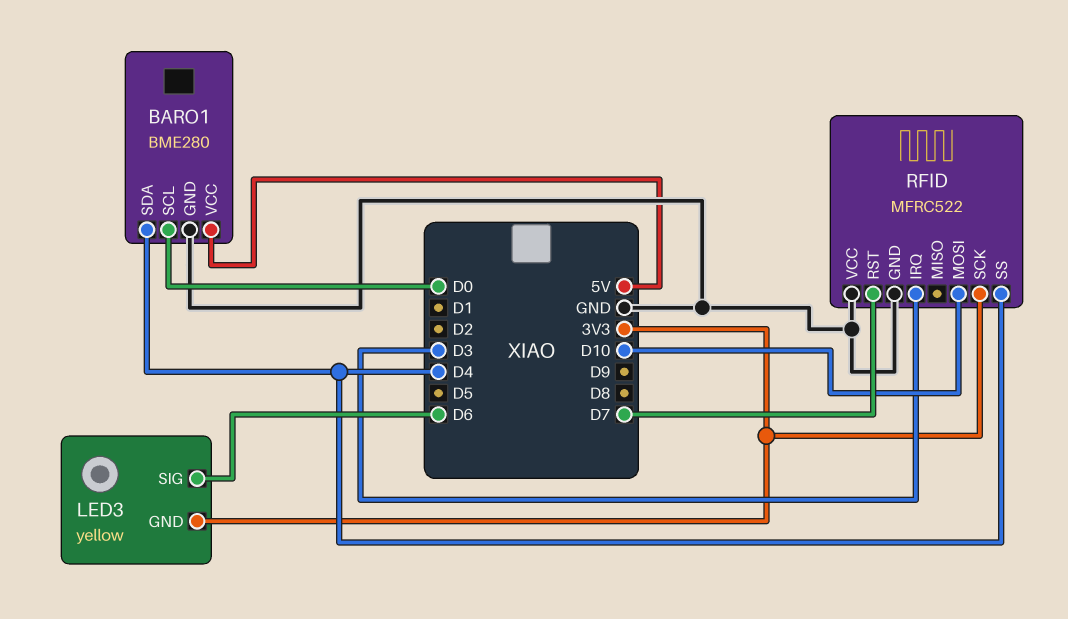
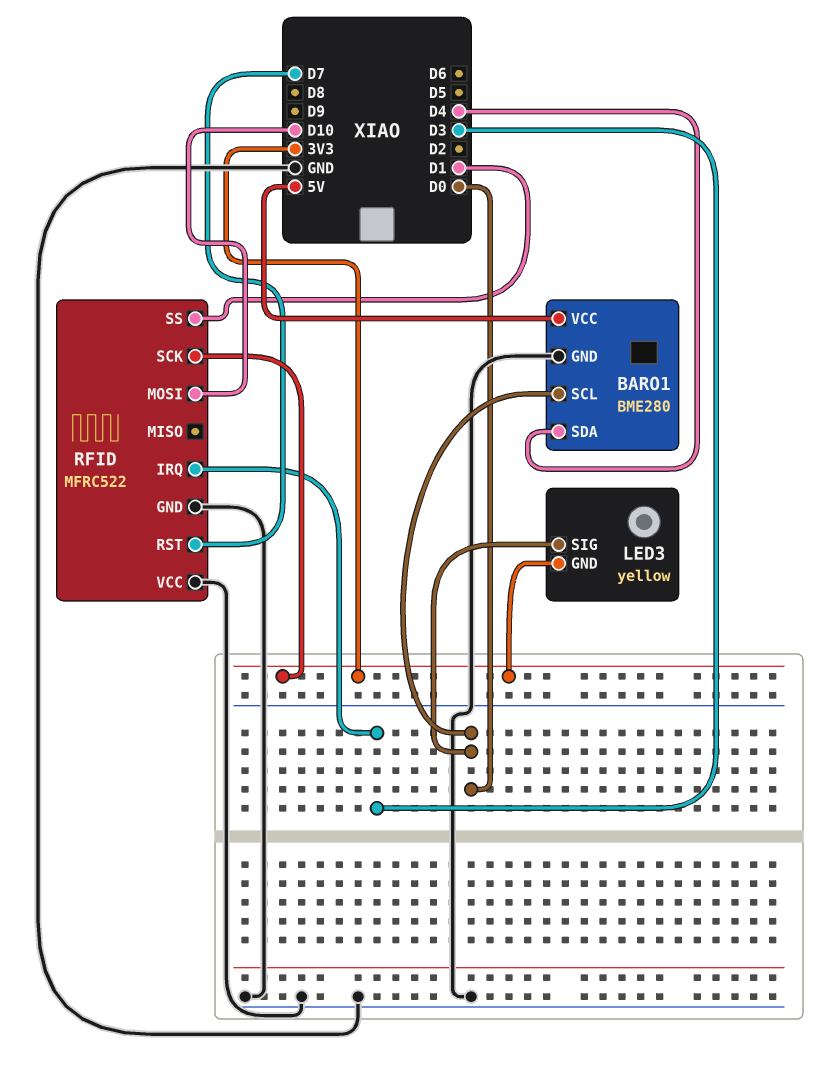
LED3 pin SIG: D6 -> D0
RFID pin SS: D4 -> D1

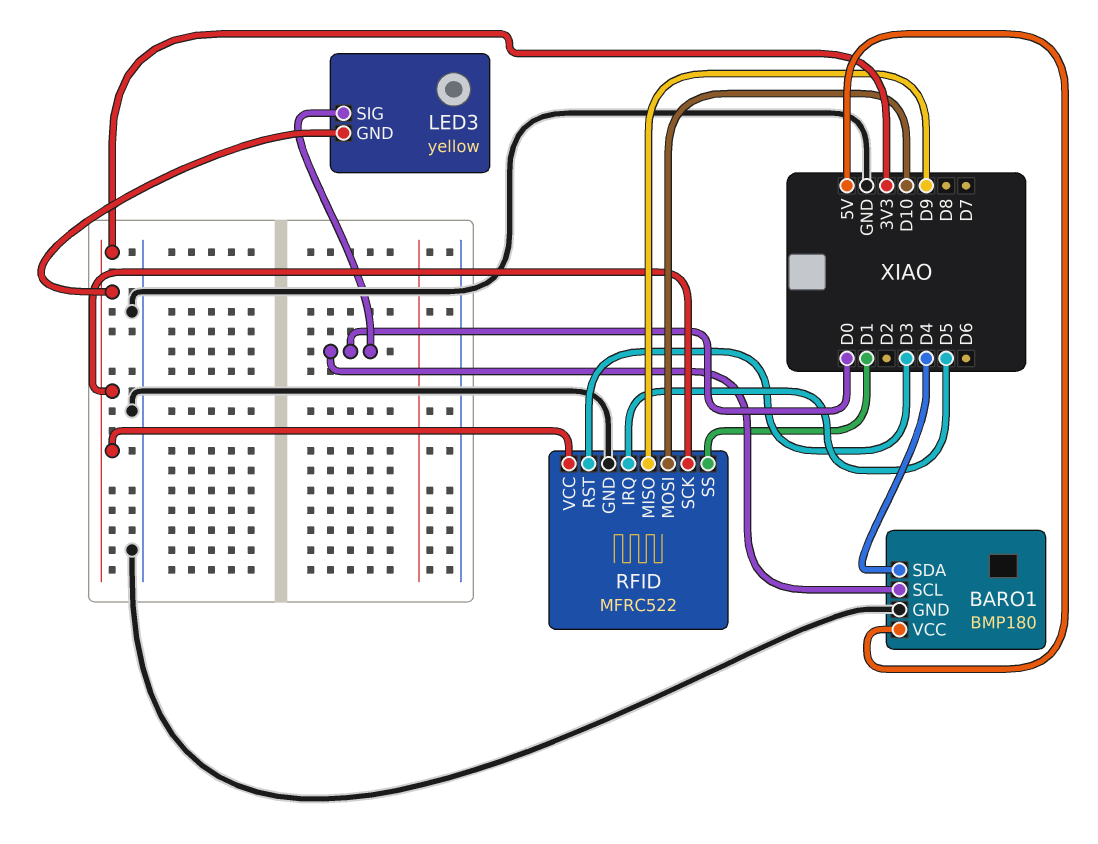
BARO1: BME280 -> BMP180
RFID pin IRQ: D3 -> D5
RFID pin MISO: none -> D9
RFID pin RST: D7 -> D3
RFID pin VCC: GND -> 3V3

